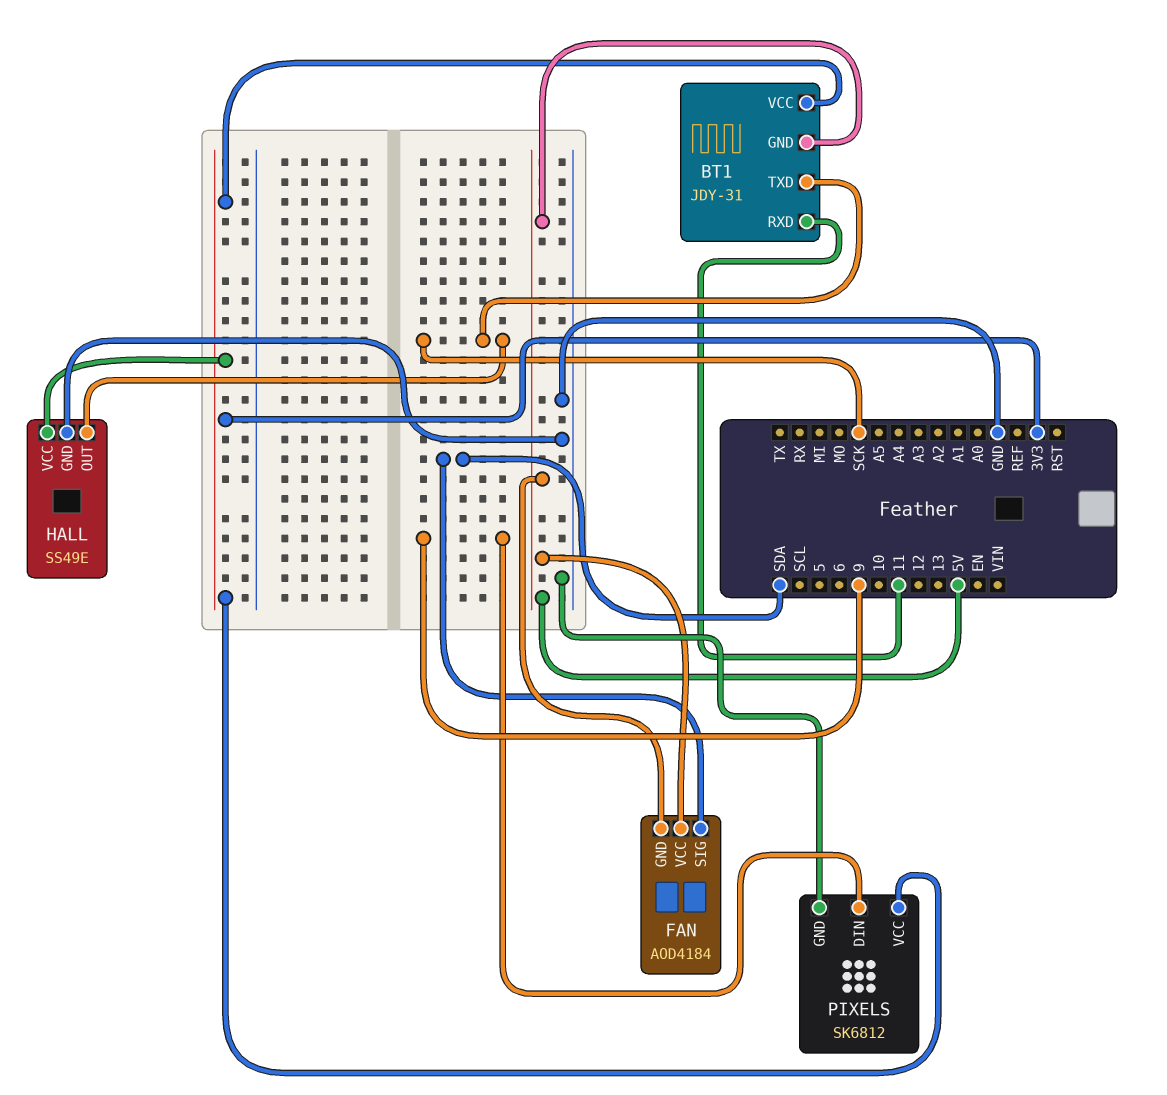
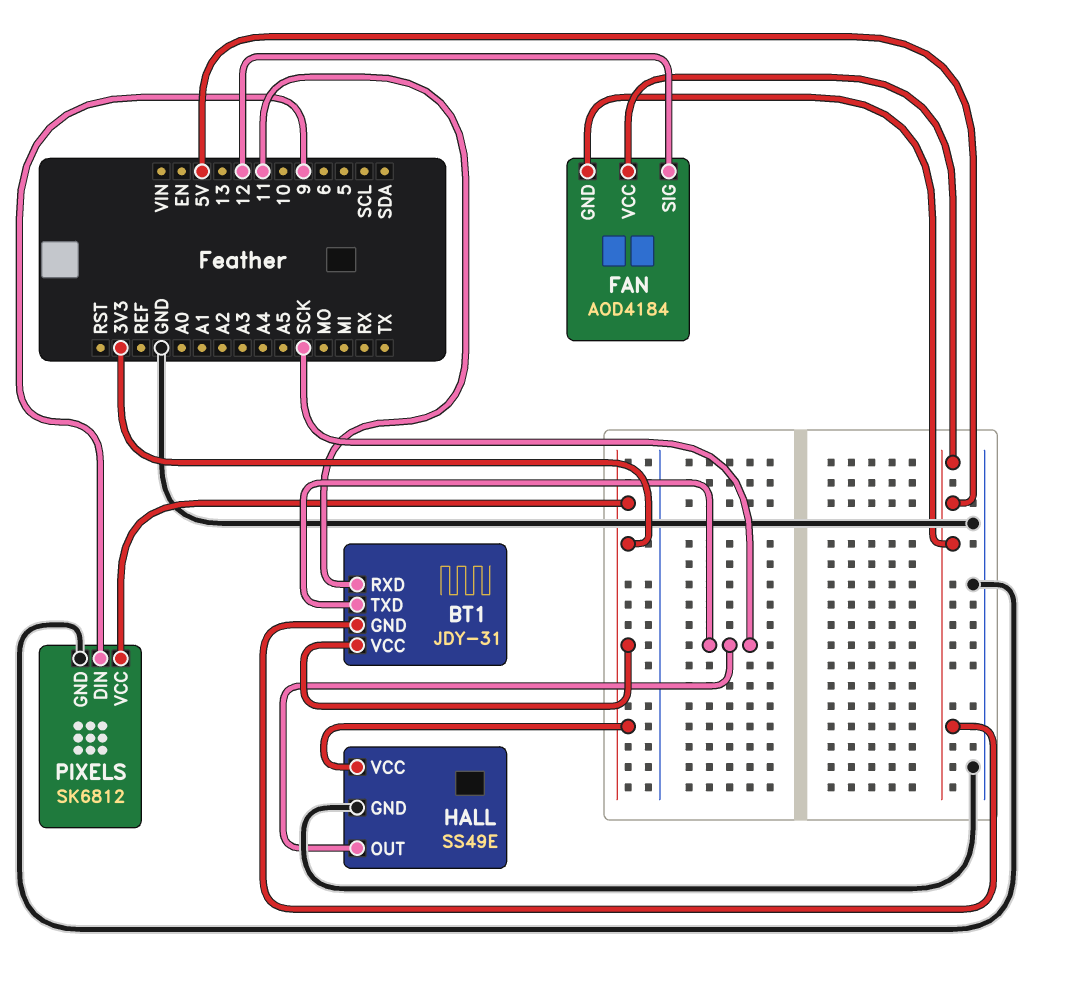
FAN pin SIG: SDA -> 12

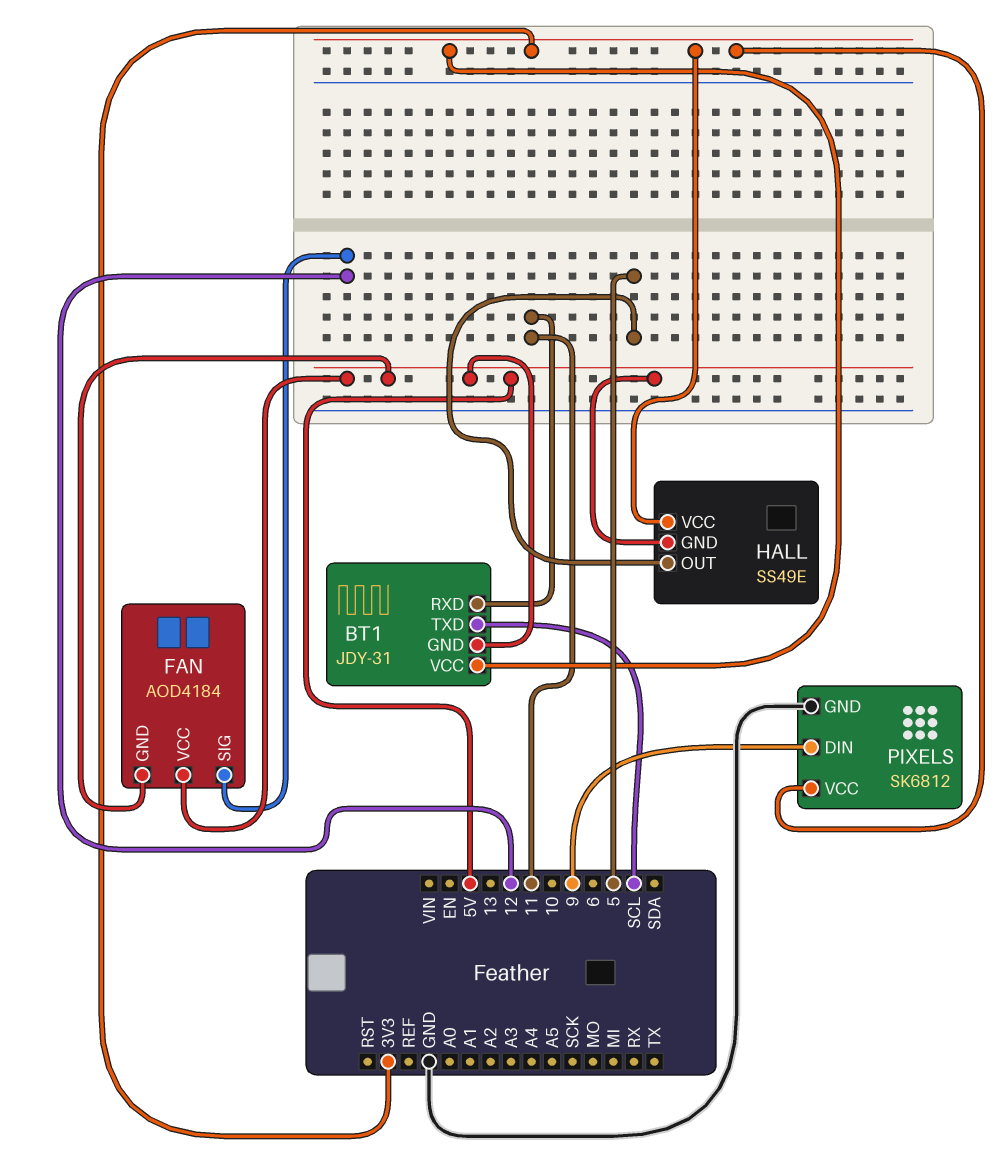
BT1 pin TXD: SCK -> SCL
HALL pin GND: GND -> 5V
HALL pin OUT: SCK -> 5

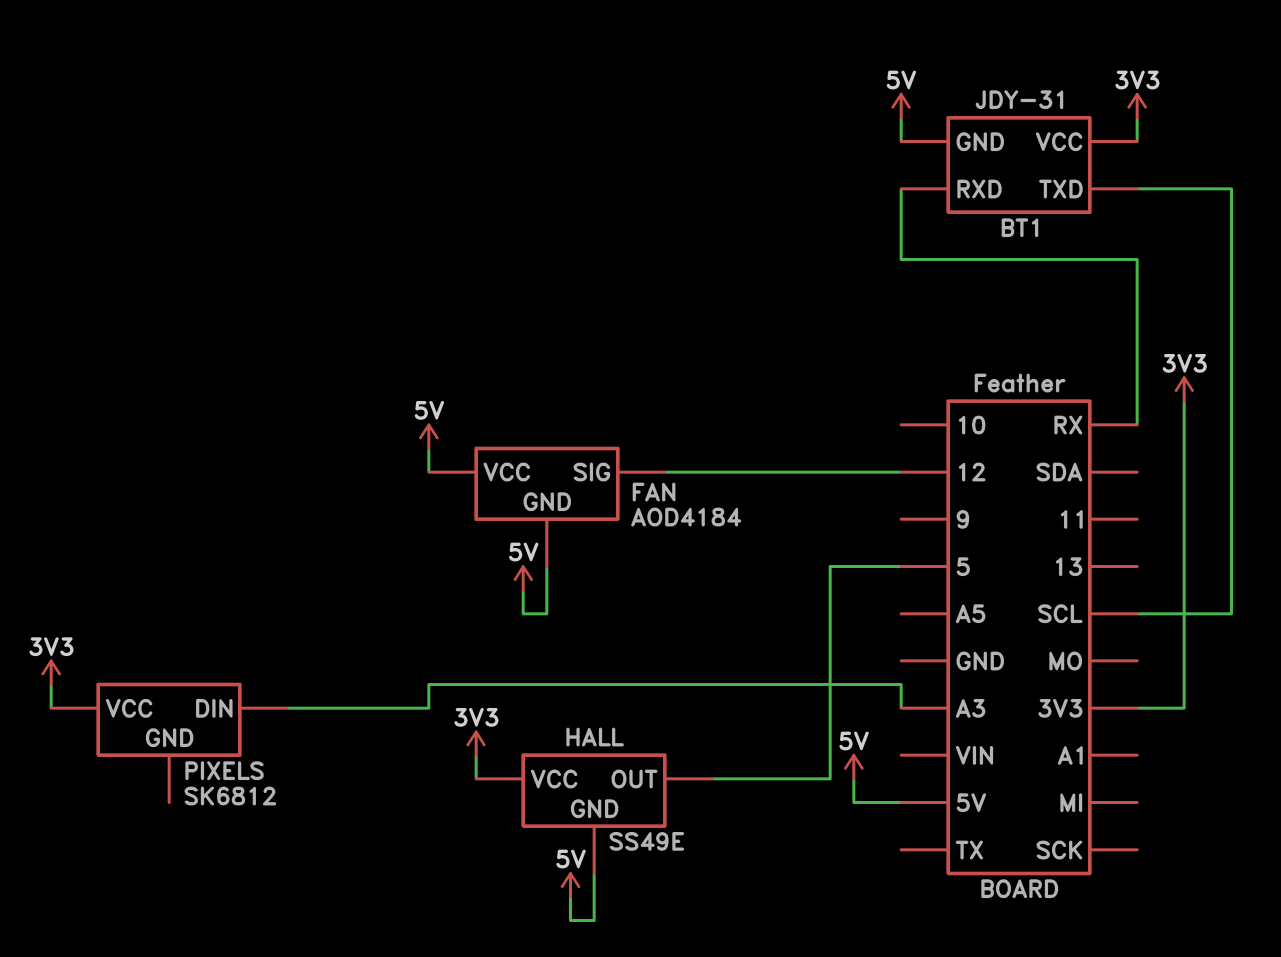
BT1 pin RXD: 11 -> RX
PIXELS pin DIN: 9 -> A3
PIXELS pin GND: GND -> none

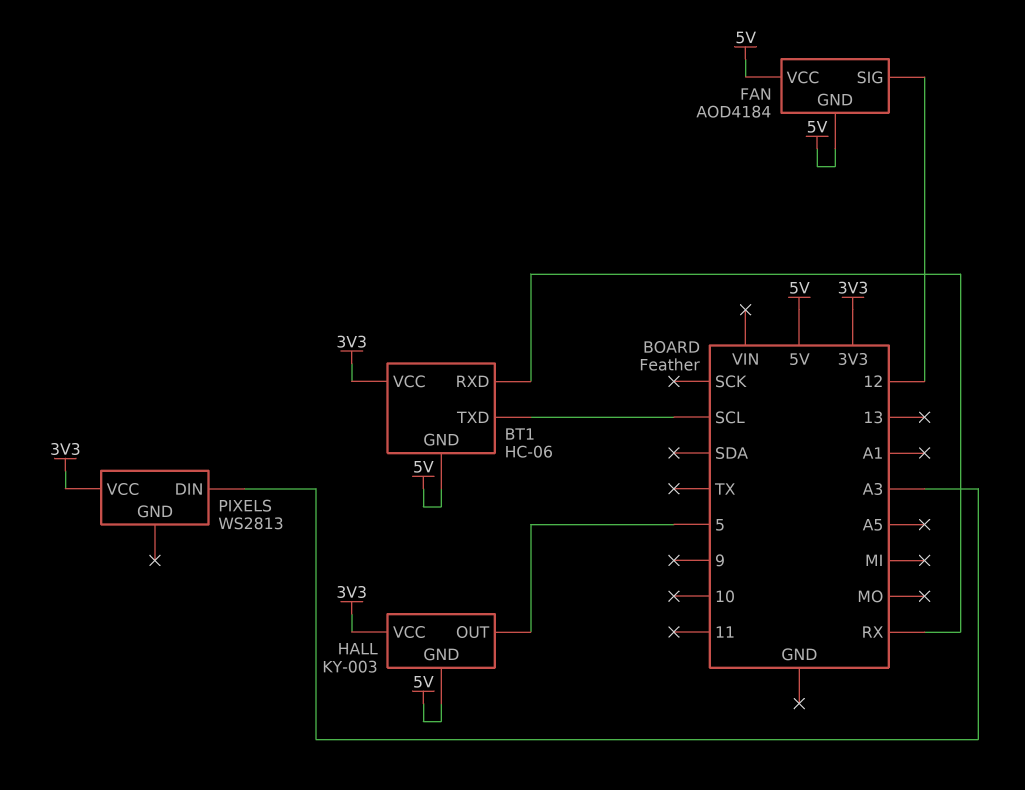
BT1: JDY-31 -> HC-06
HALL: SS49E -> KY-003
PIXELS: SK6812 -> WS2813

